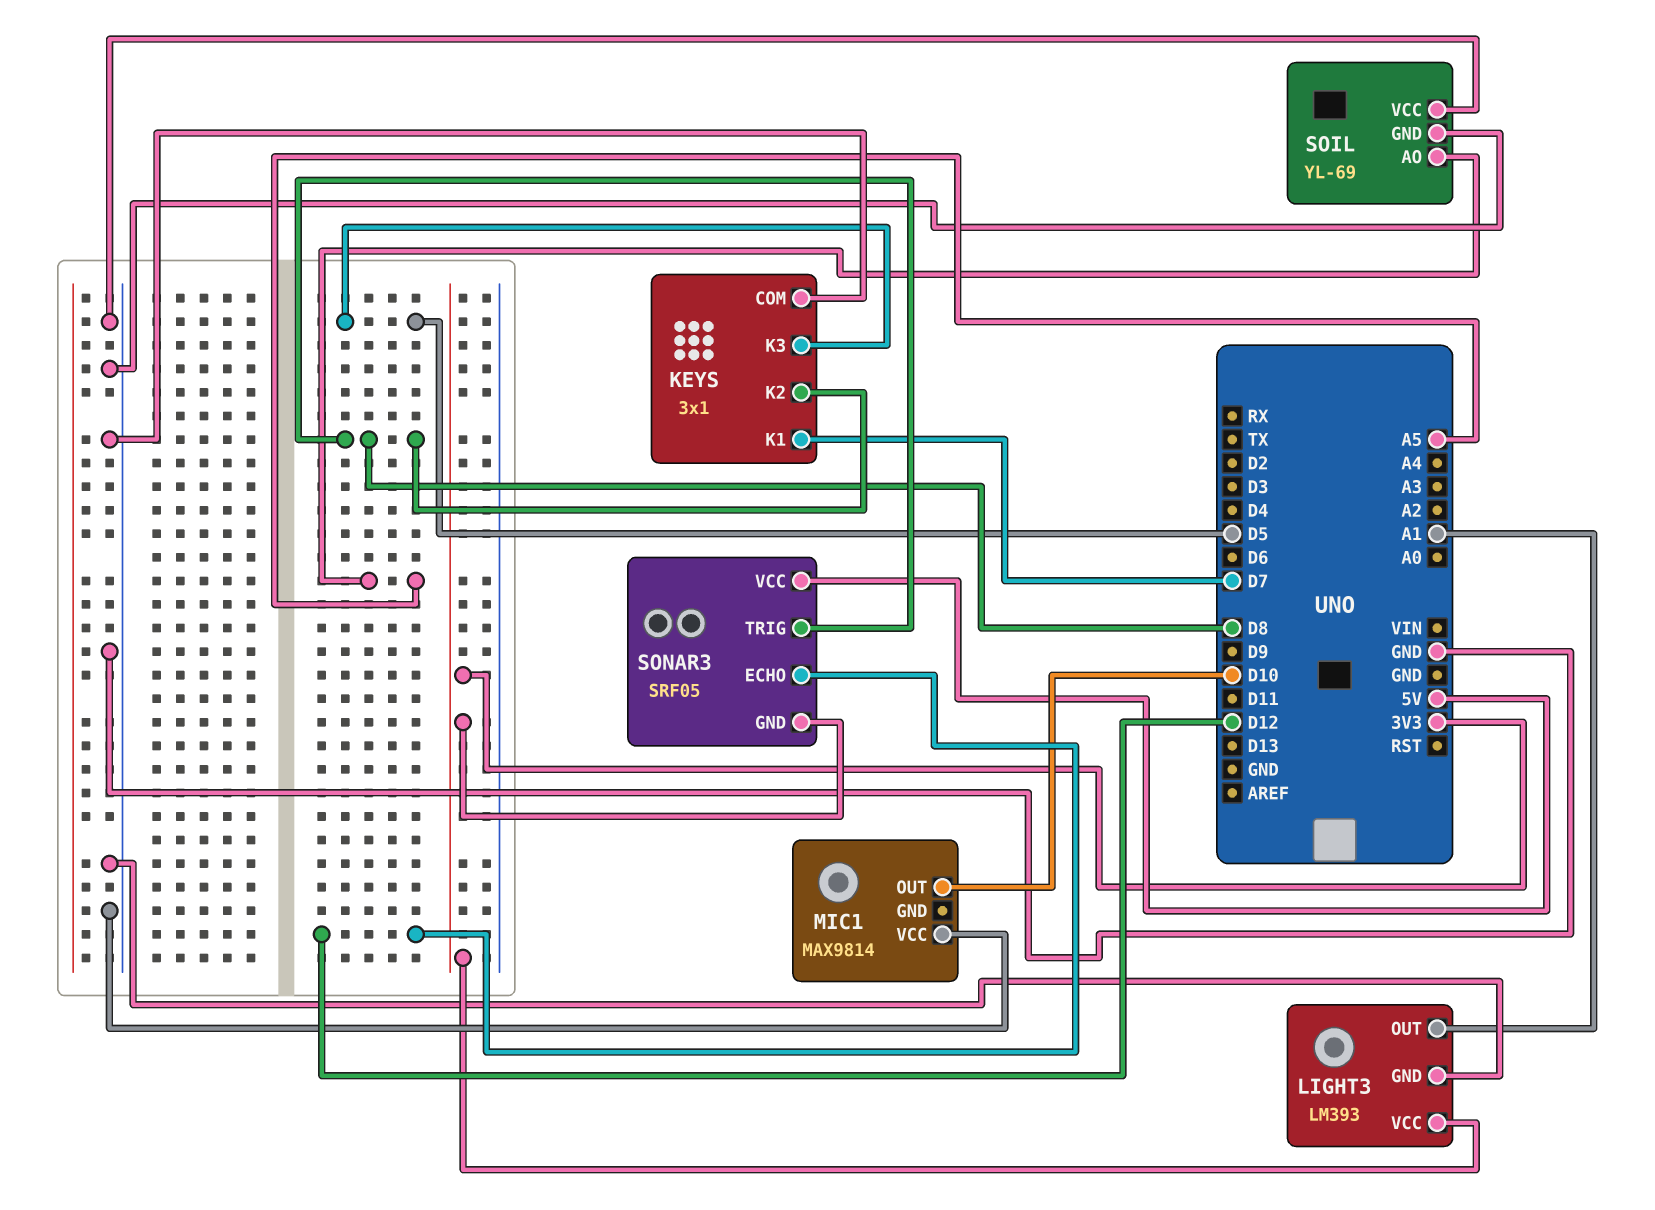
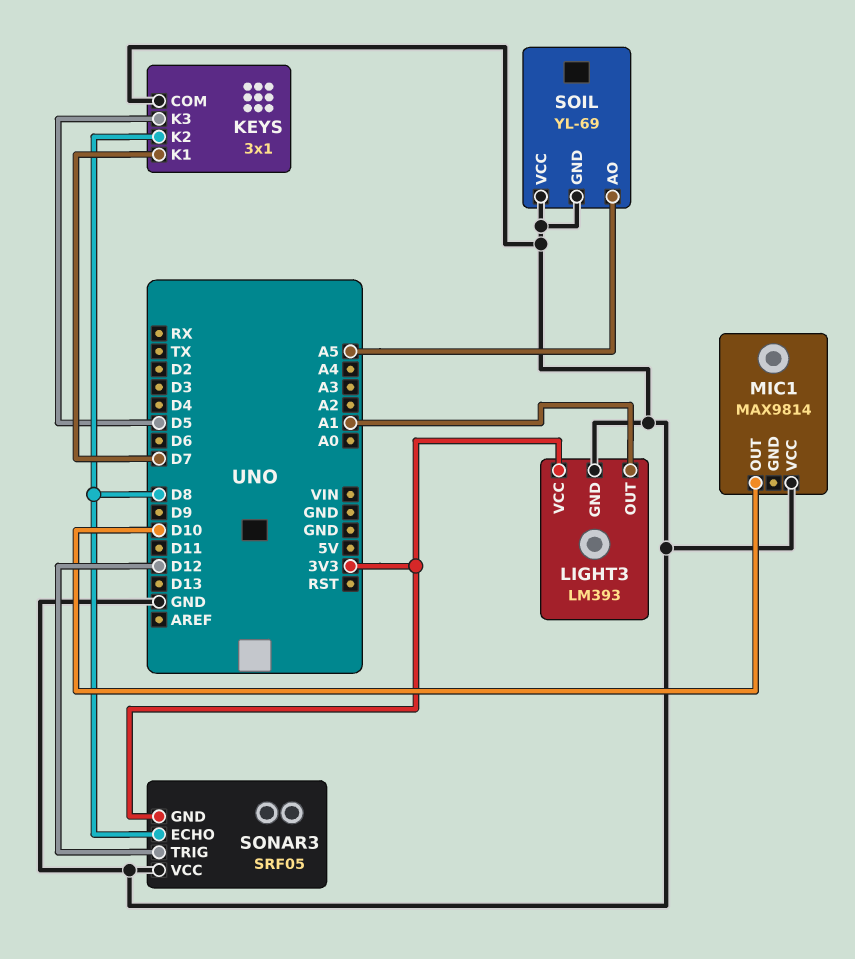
SONAR3 pin ECHO: D12 -> D8
SONAR3 pin TRIG: D8 -> D12
SONAR3 pin VCC: 5V -> GND

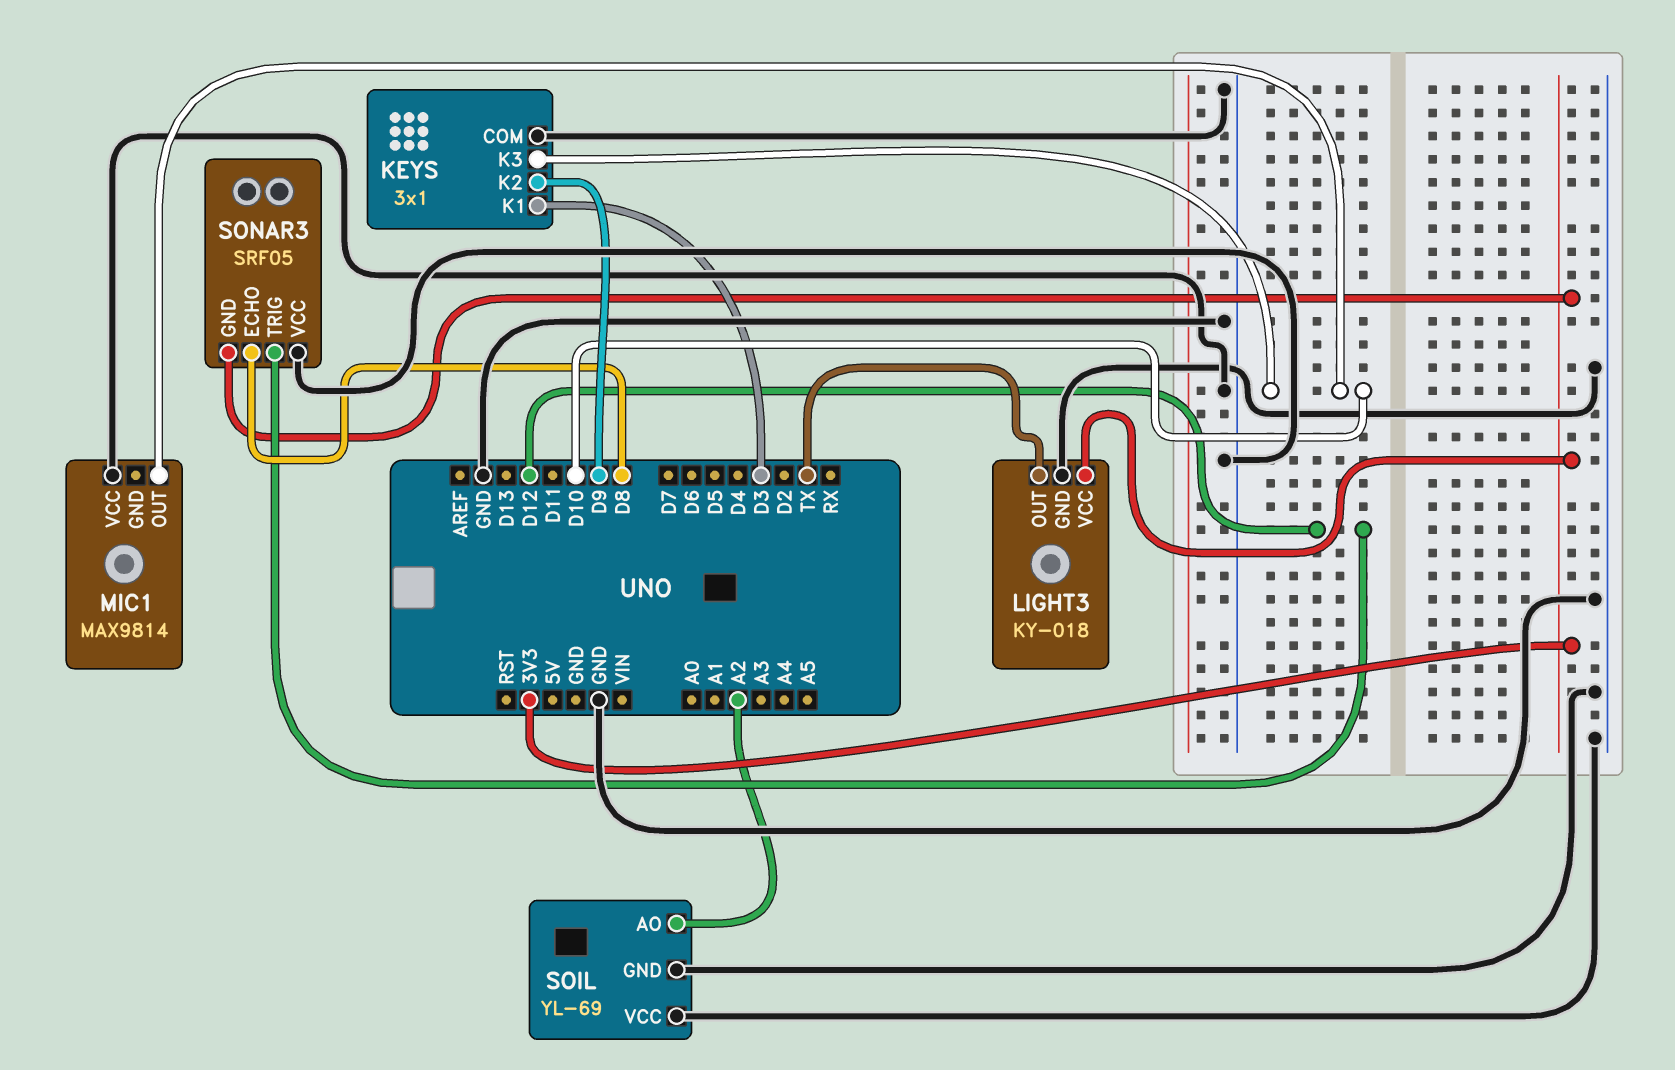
KEYS pin K1: D7 -> D3
KEYS pin K2: D8 -> D9
KEYS pin K3: D5 -> D10
LIGHT3: LM393 -> KY-018
LIGHT3 pin OUT: A1 -> TX
SOIL pin AO: A5 -> A2

